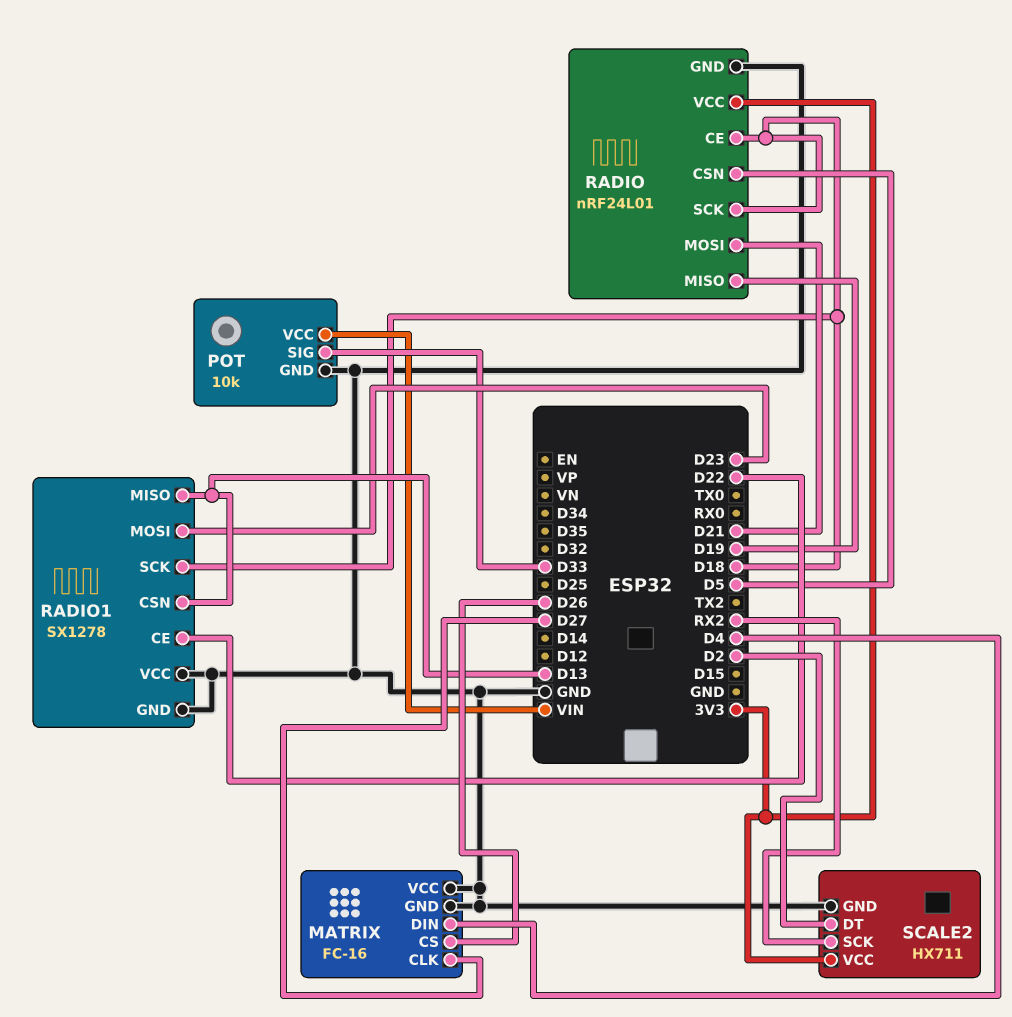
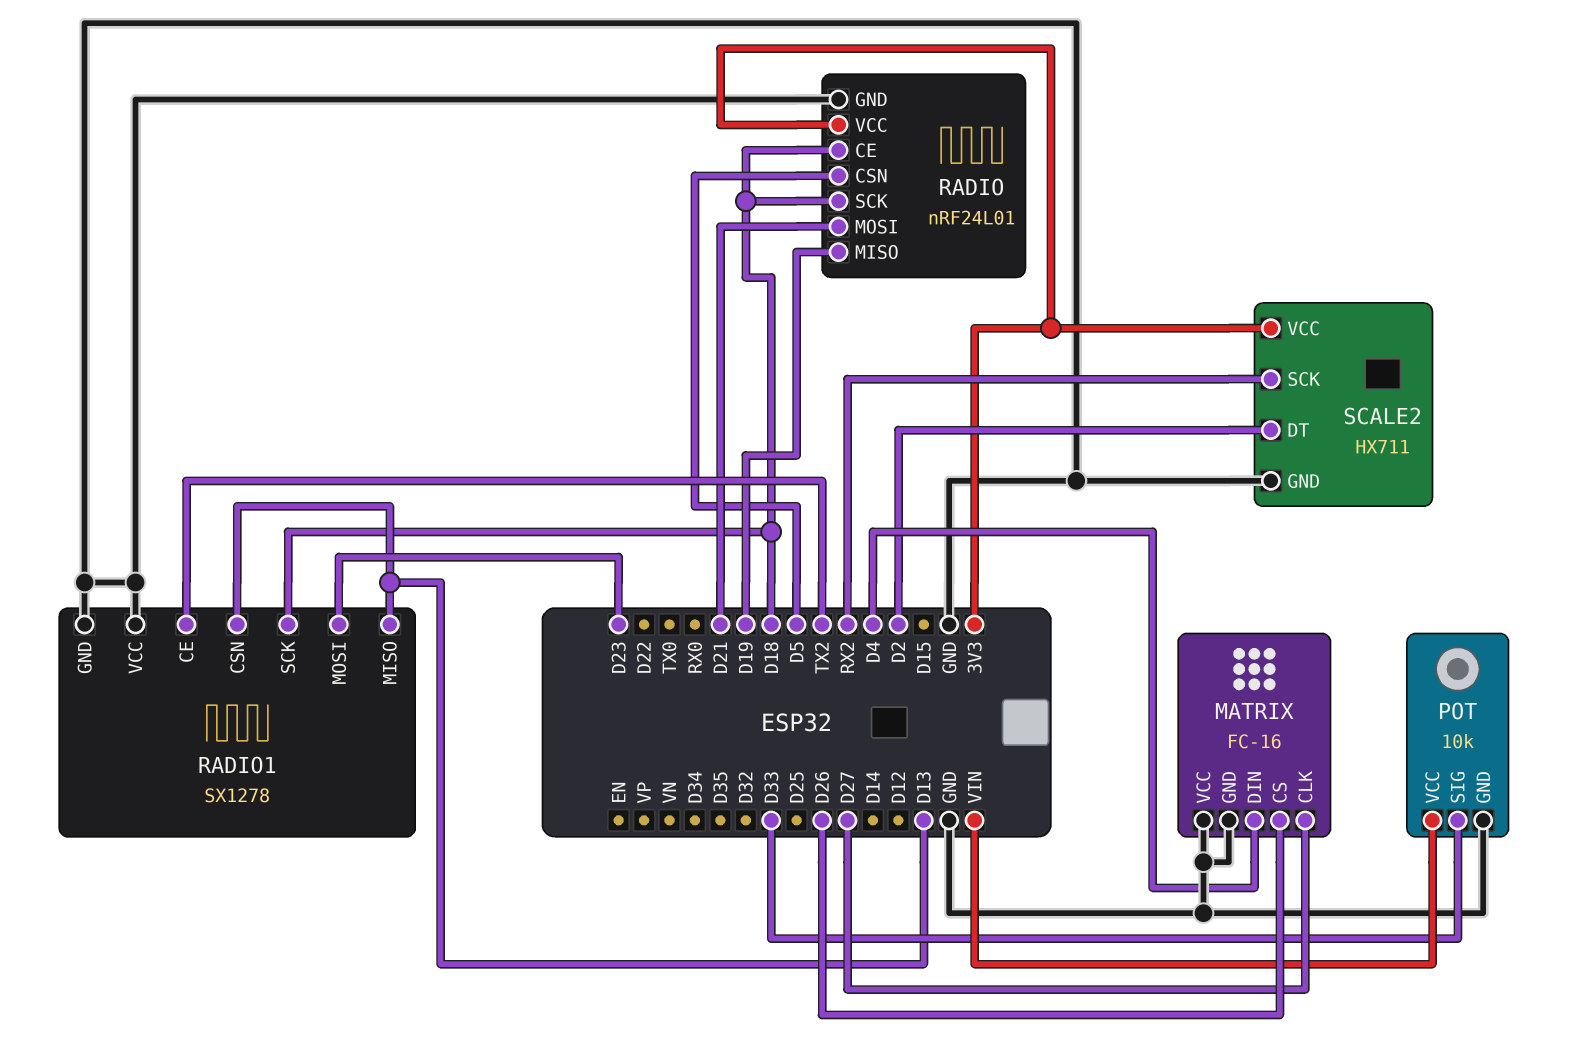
RADIO1 pin CE: D22 -> TX2

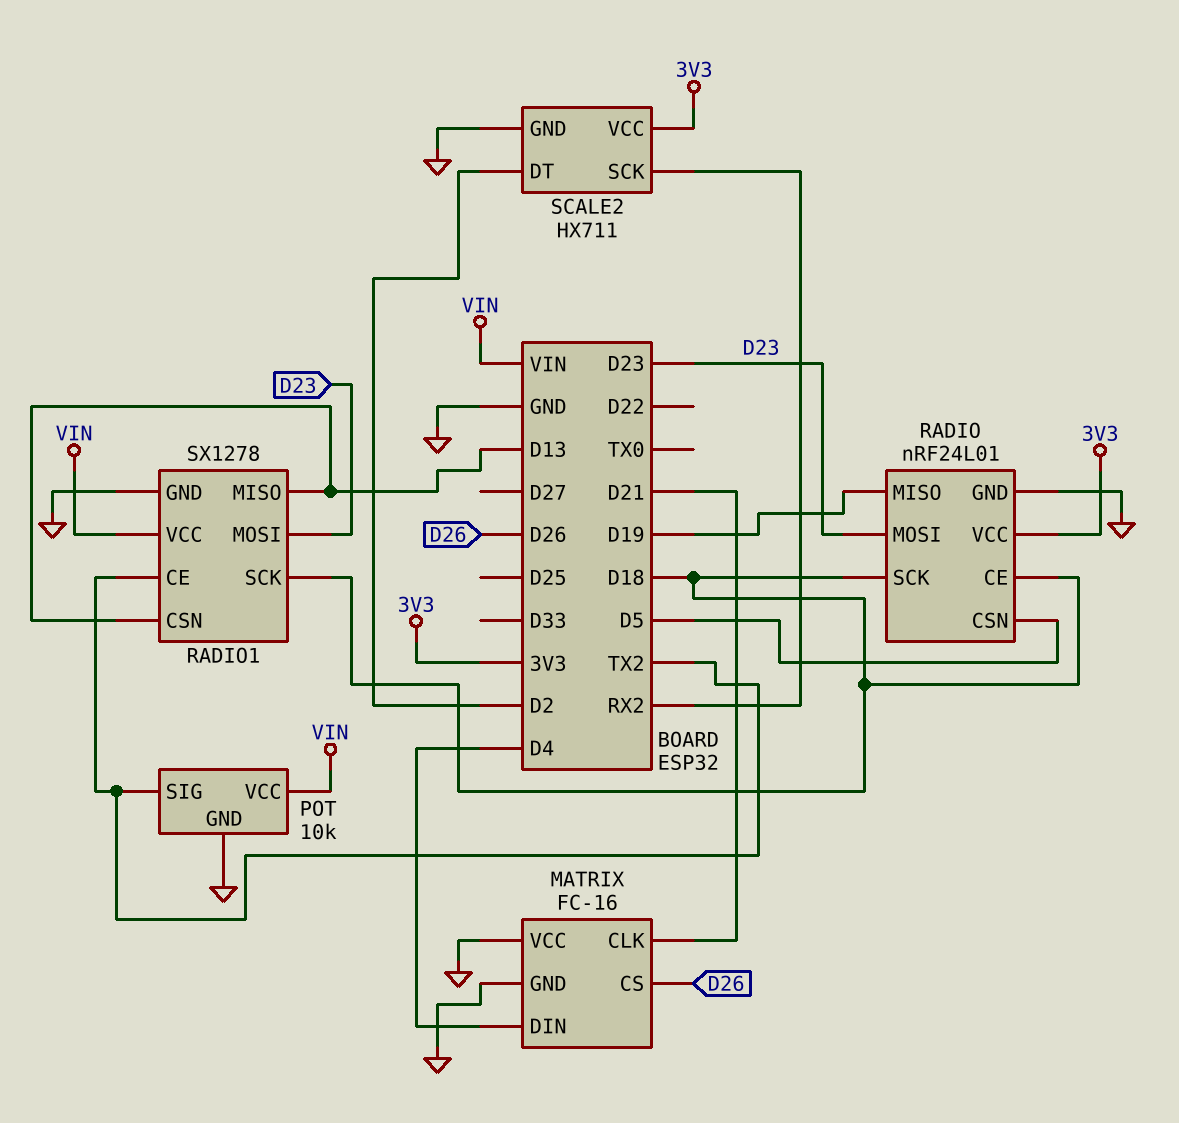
MATRIX pin CLK: D27 -> D21
POT pin SIG: D33 -> TX2
RADIO pin MOSI: D21 -> D23
RADIO1 pin VCC: GND -> VIN

